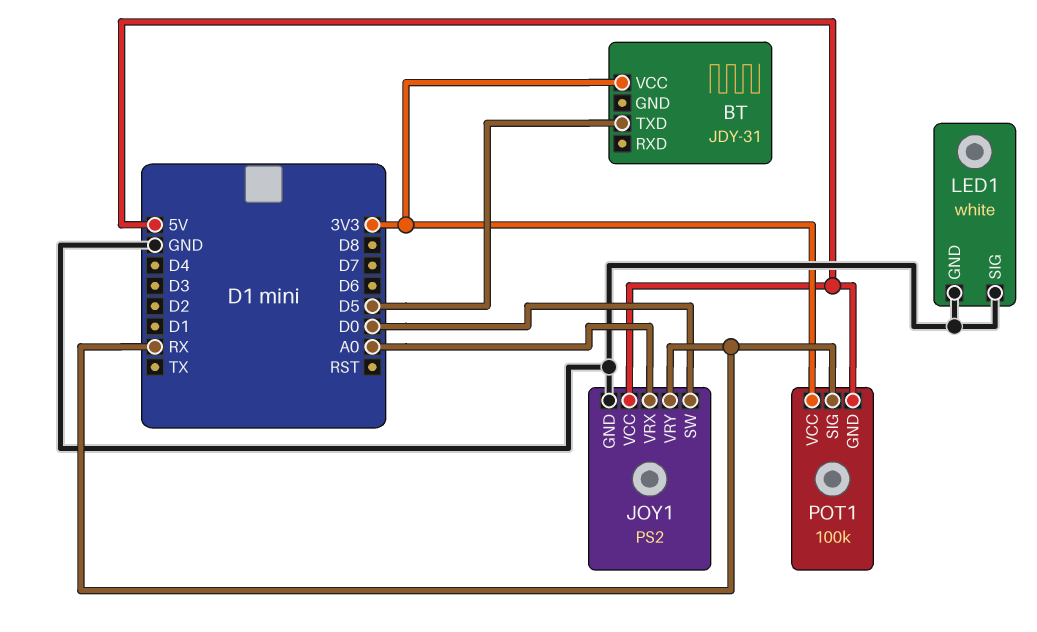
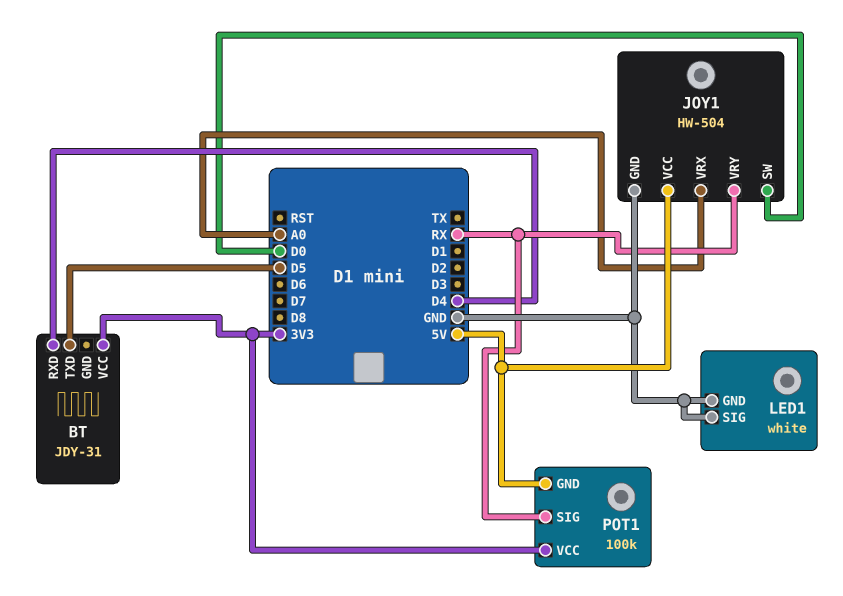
BT pin RXD: none -> D4
JOY1: PS2 -> HW-504

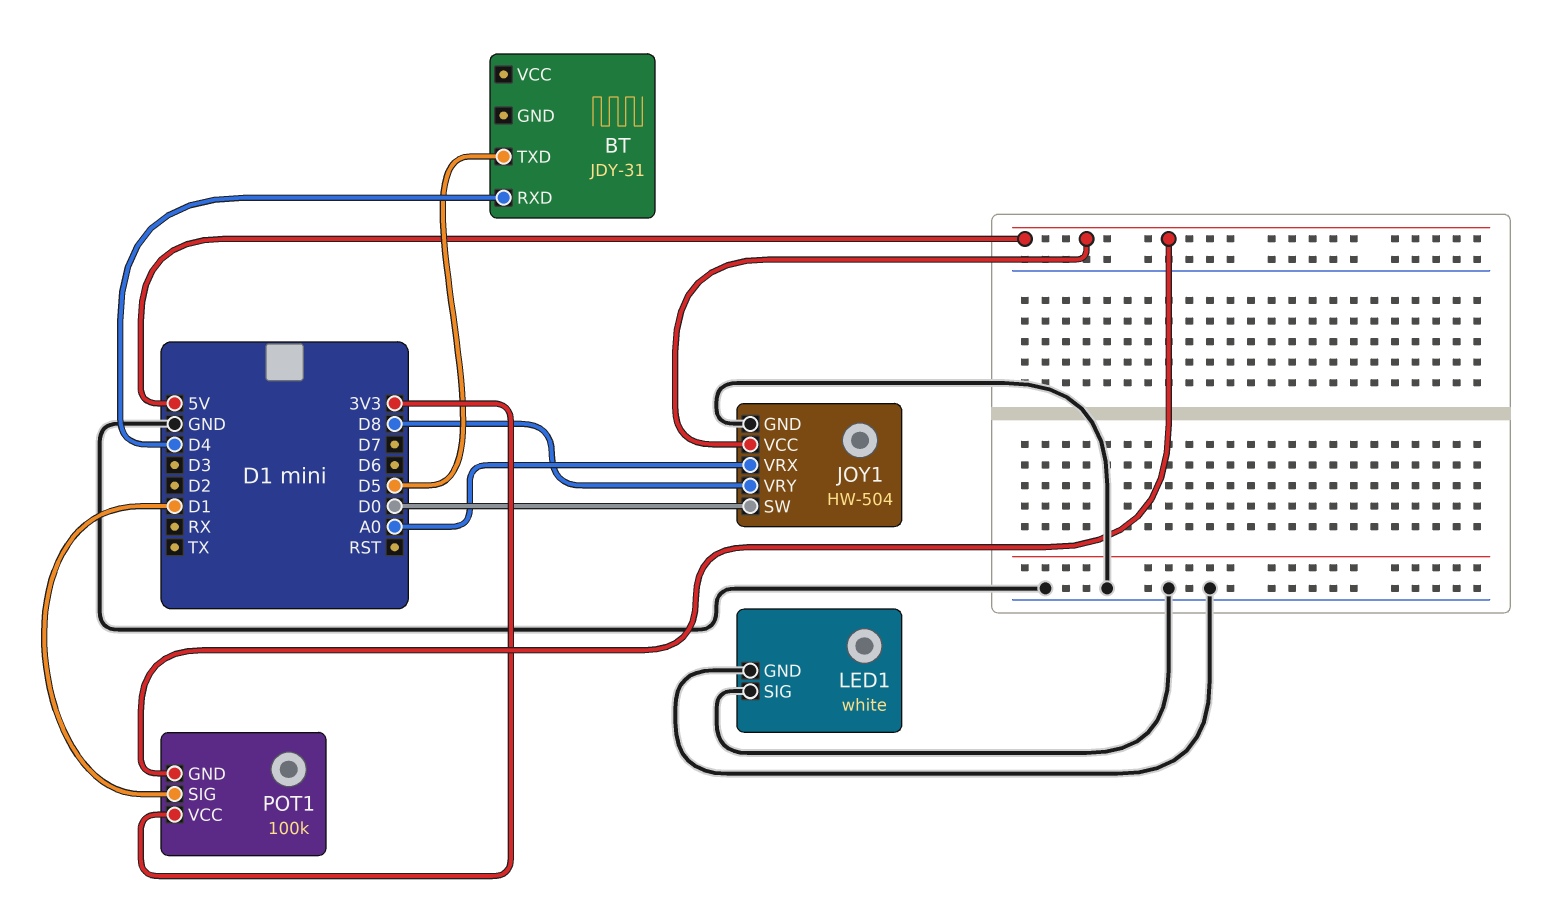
BT pin VCC: 3V3 -> none
JOY1 pin VRY: RX -> D8
POT1 pin SIG: RX -> D1

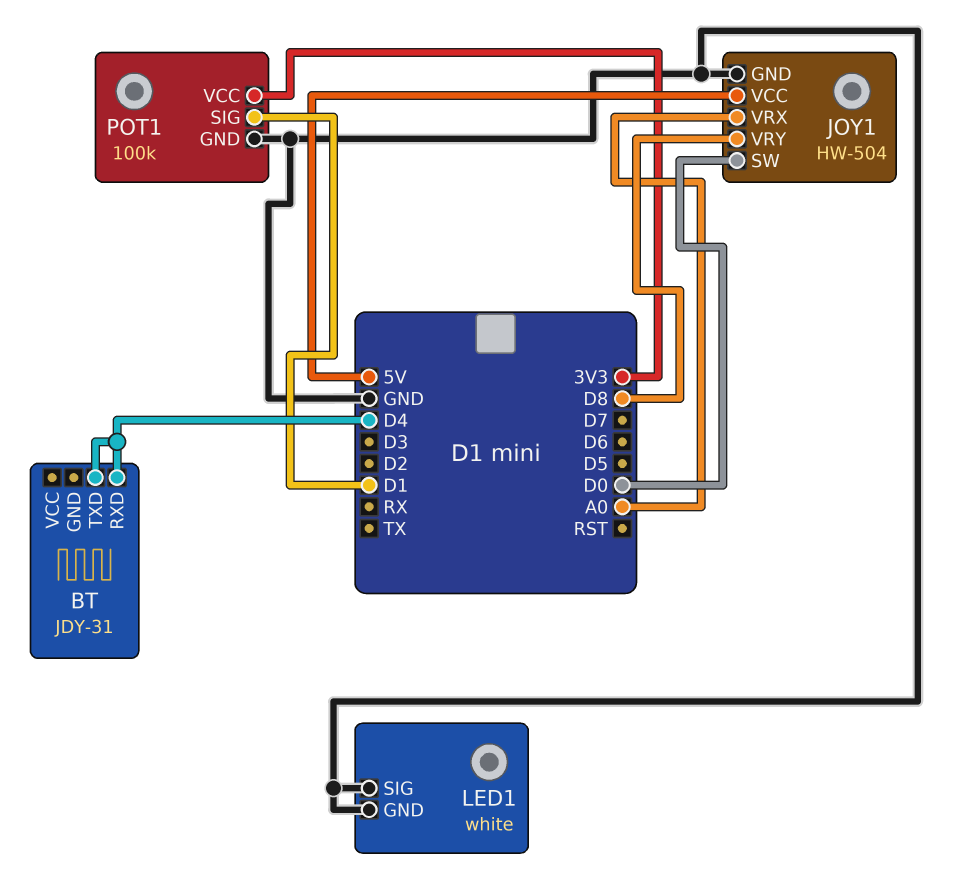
BT pin TXD: D5 -> D4
POT1 pin GND: 5V -> GND

